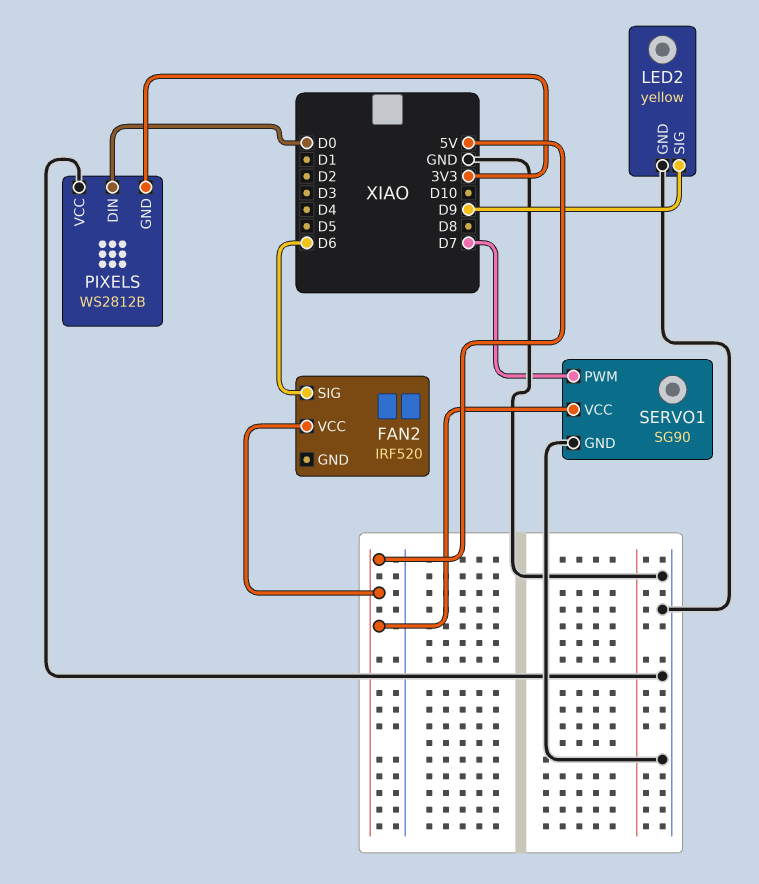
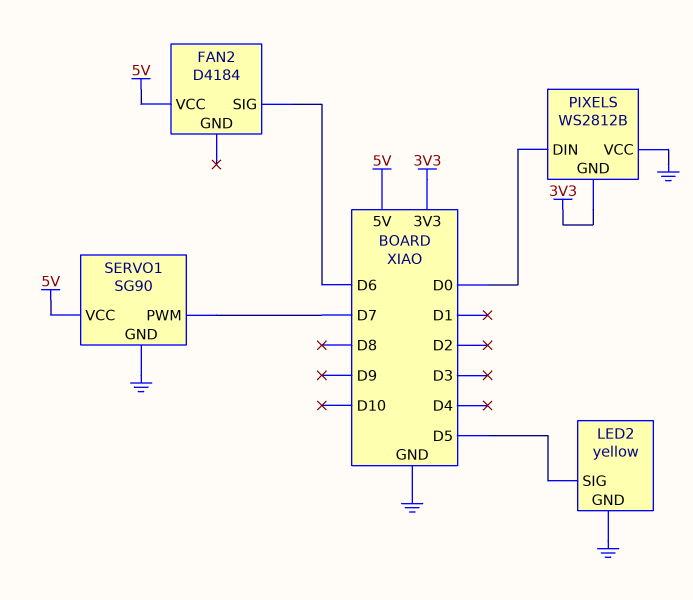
FAN2: IRF520 -> D4184
LED2 pin SIG: D9 -> D5

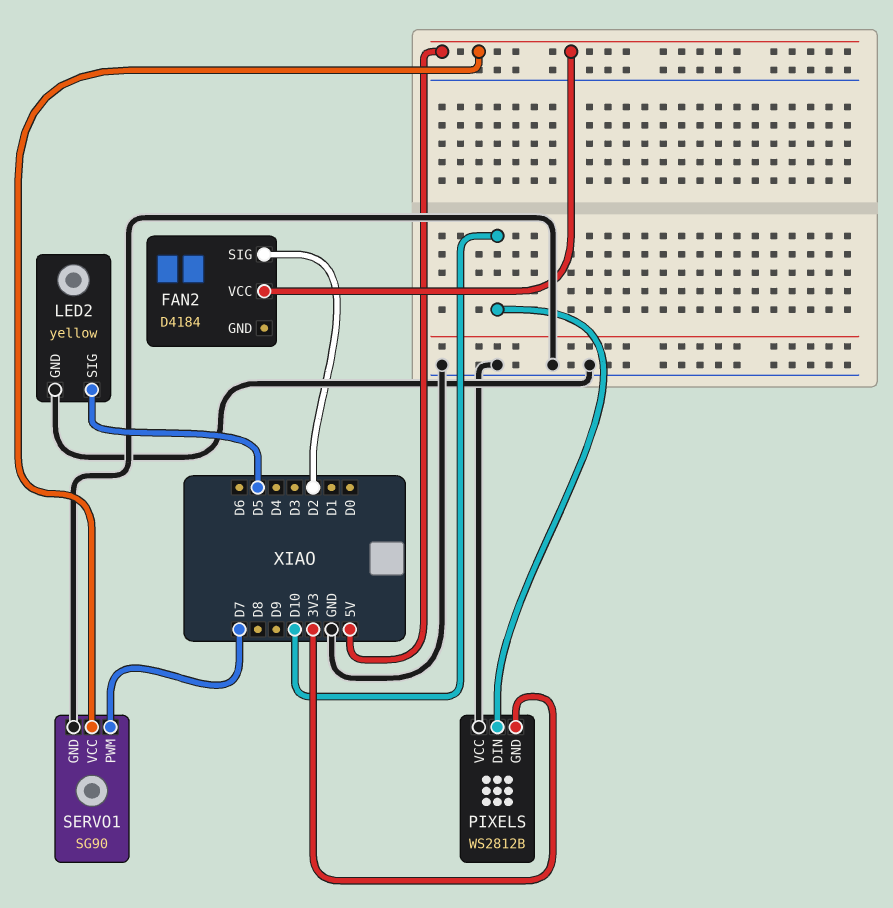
FAN2 pin SIG: D6 -> D2
PIXELS pin DIN: D0 -> D10

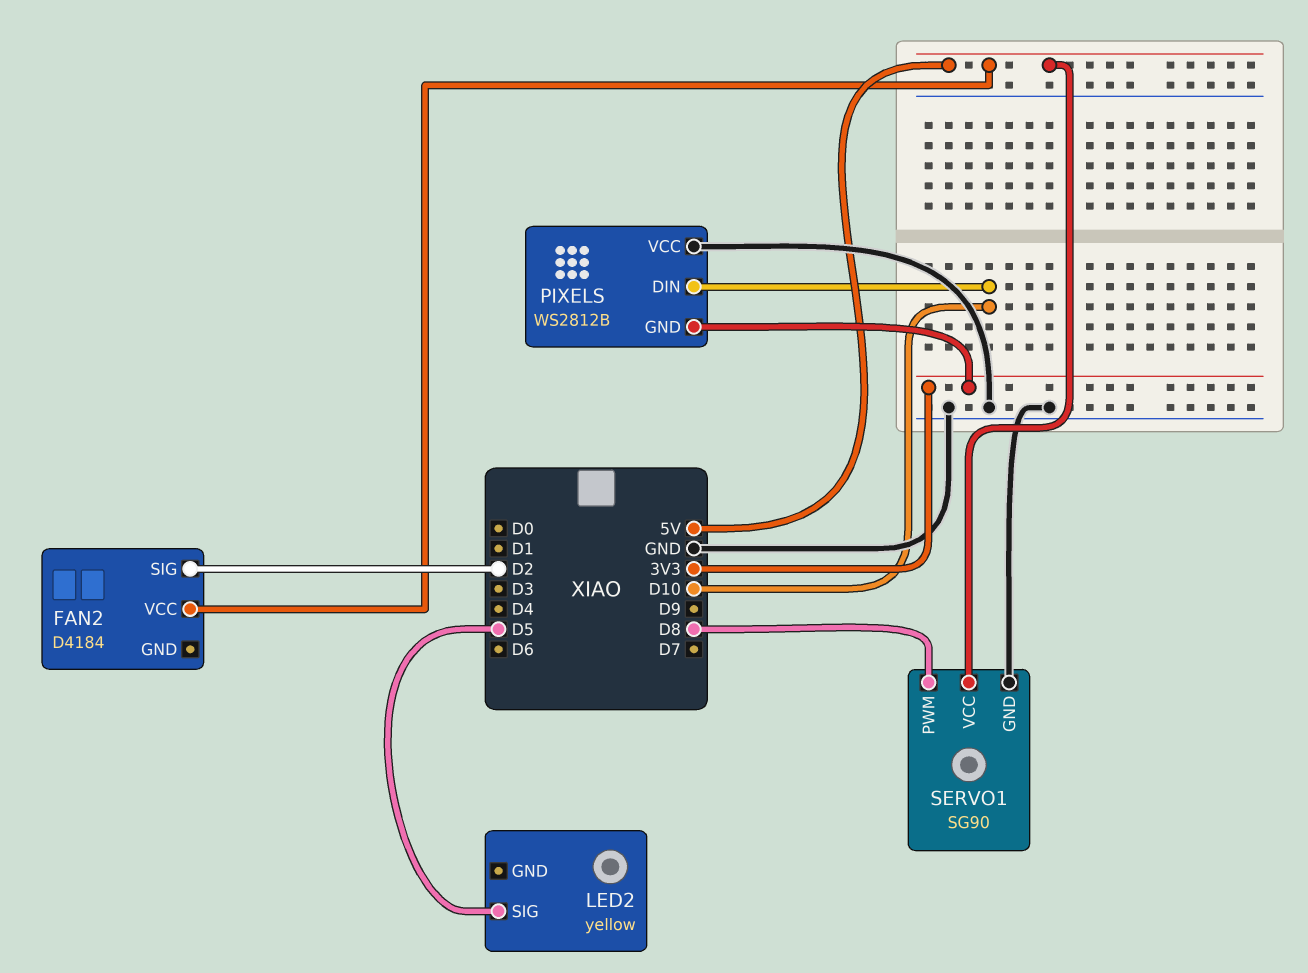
LED2 pin GND: GND -> none
SERVO1 pin PWM: D7 -> D8

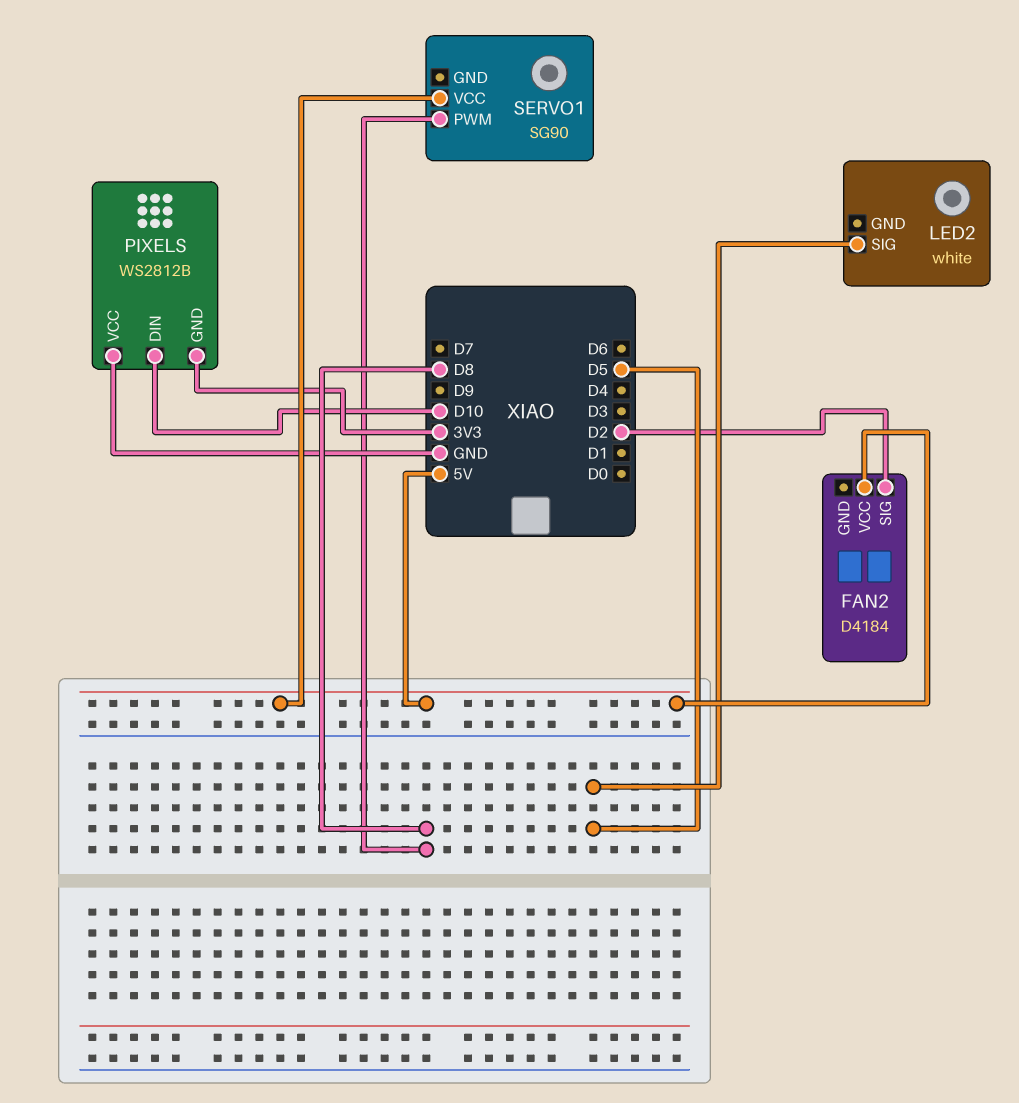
LED2: yellow -> white
SERVO1 pin GND: GND -> none

